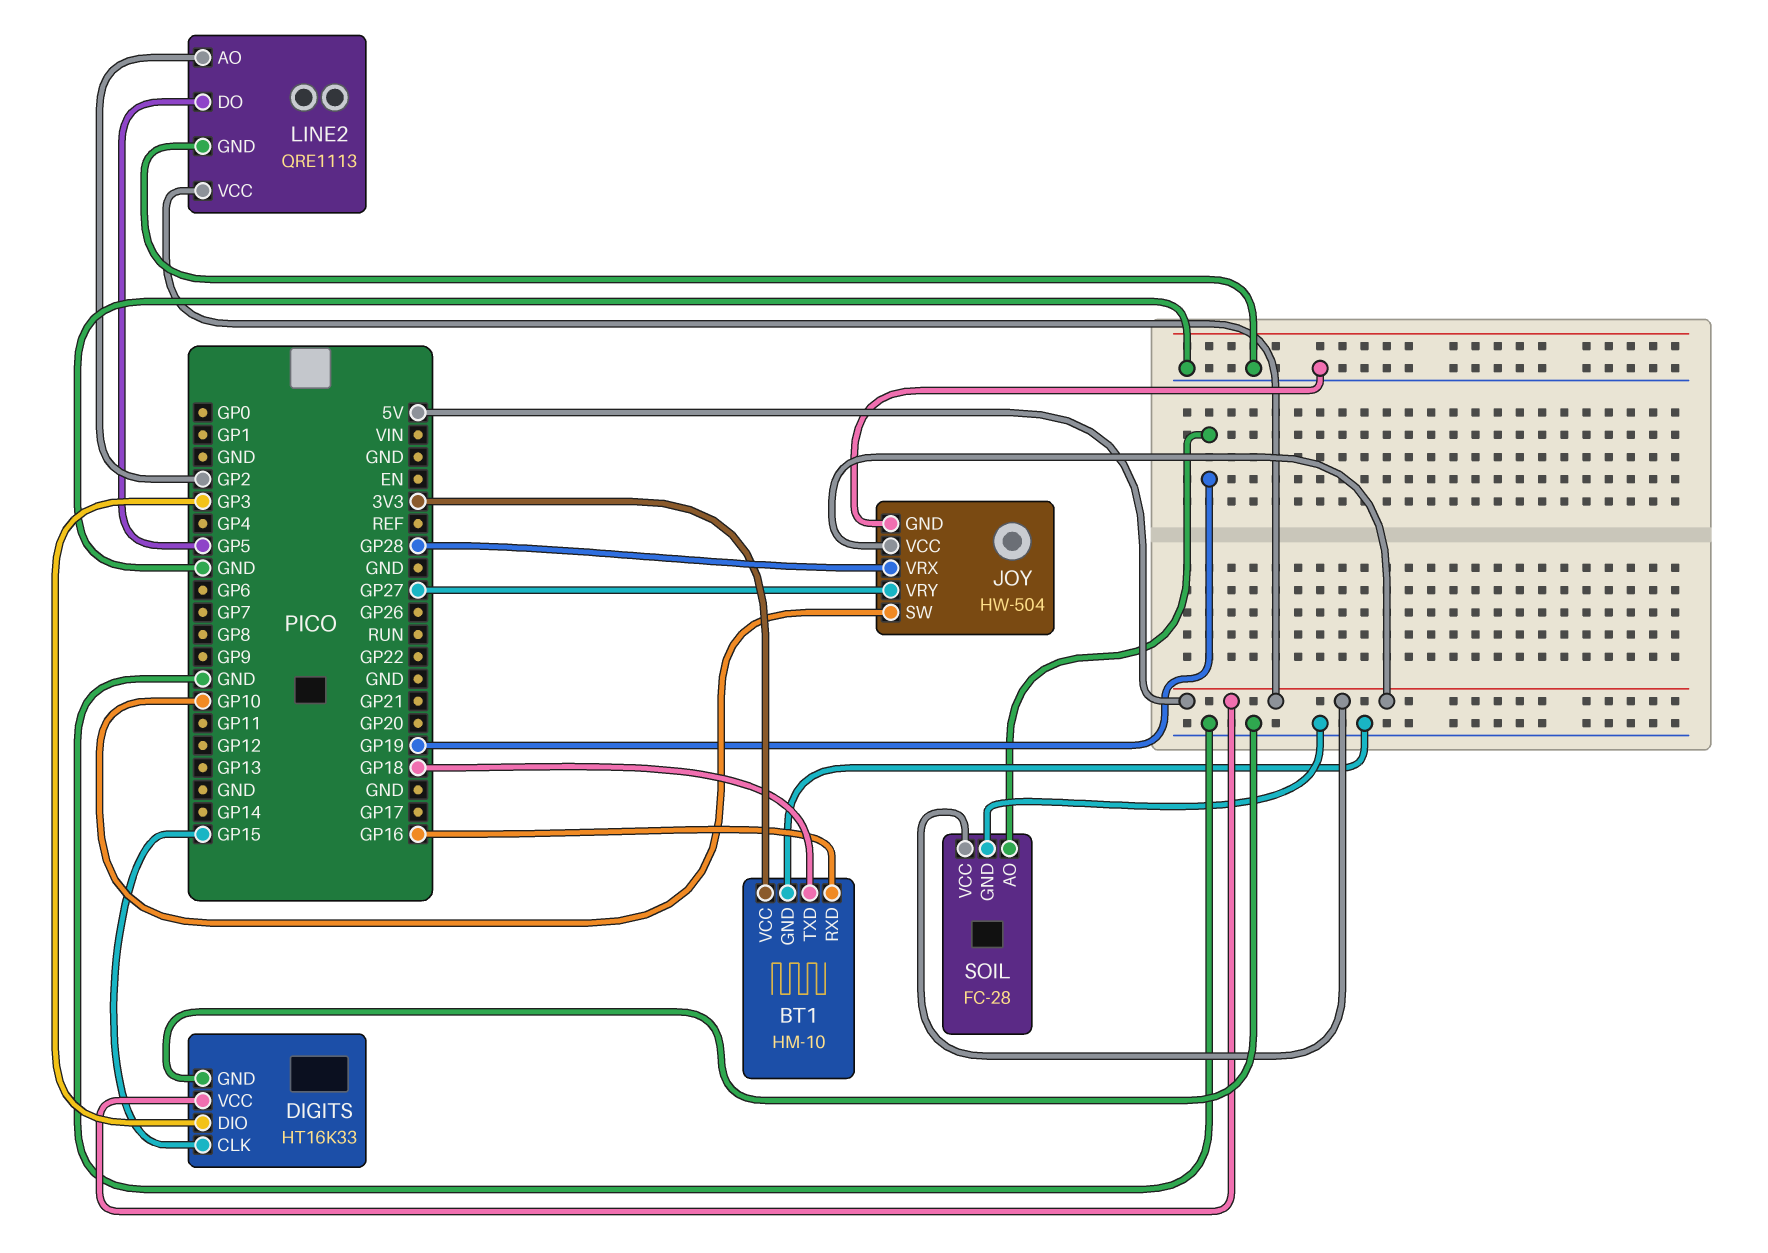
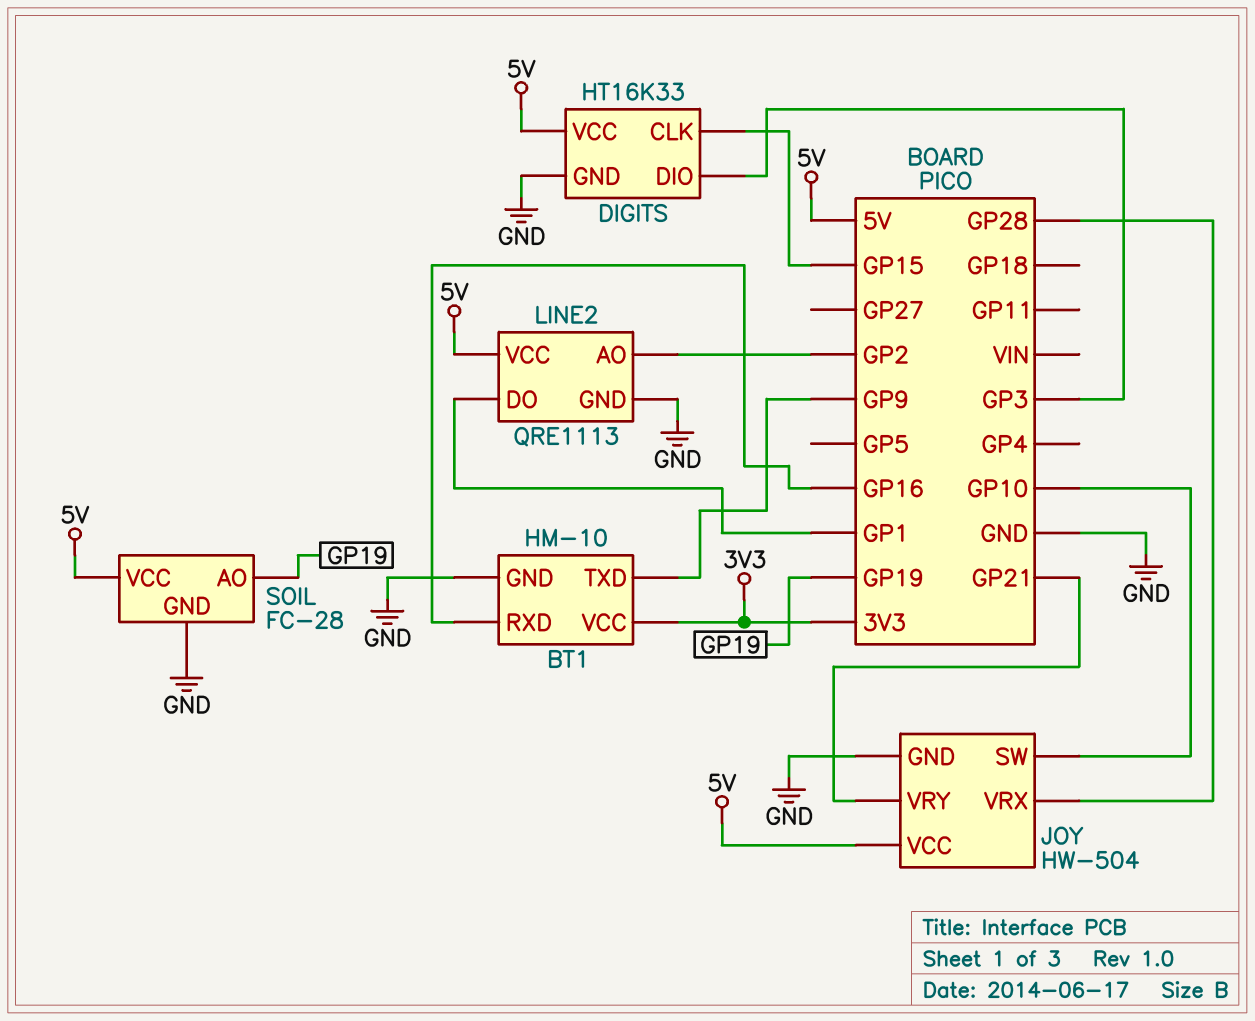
BT1 pin TXD: GP18 -> GP9
JOY pin VRY: GP27 -> GP21
LINE2 pin DO: GP5 -> GP1

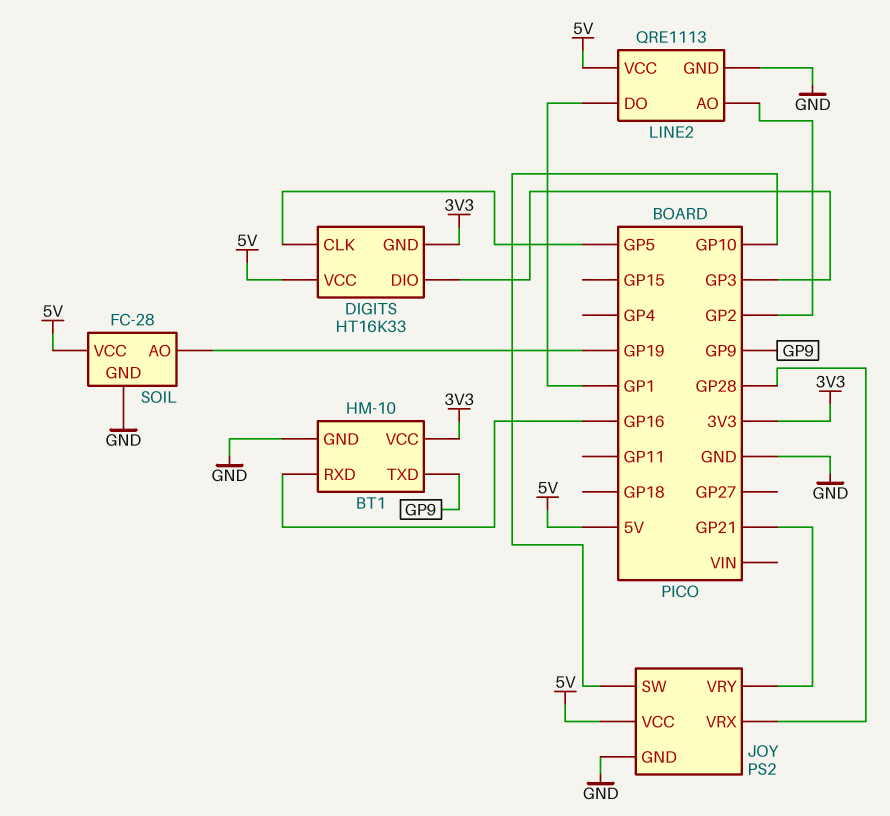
DIGITS pin CLK: GP15 -> GP5
DIGITS pin GND: GND -> 3V3
JOY: HW-504 -> PS2

